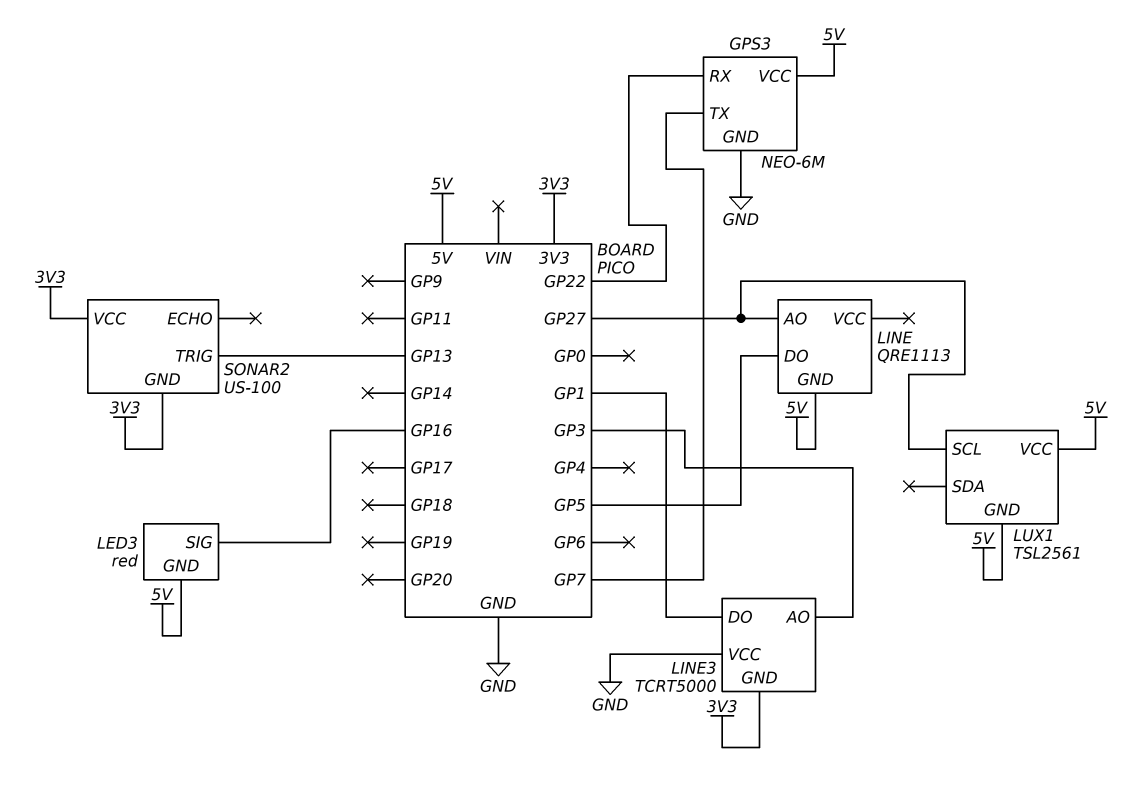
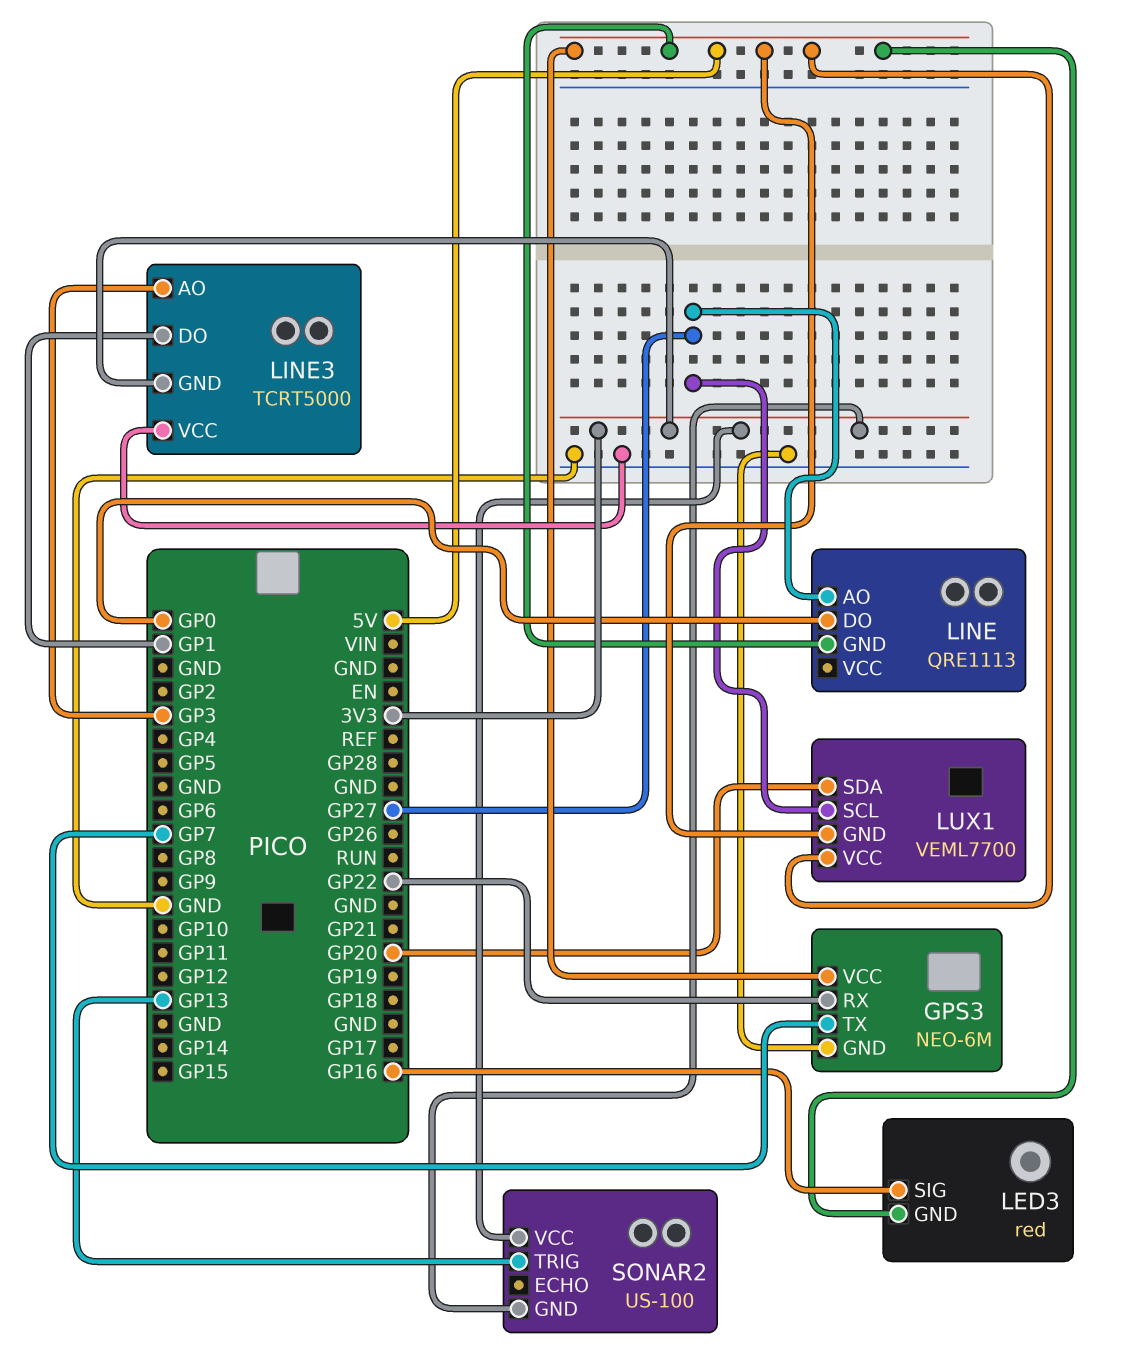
LINE pin DO: GP5 -> GP0
LUX1: TSL2561 -> VEML7700
LUX1 pin SDA: none -> GP20

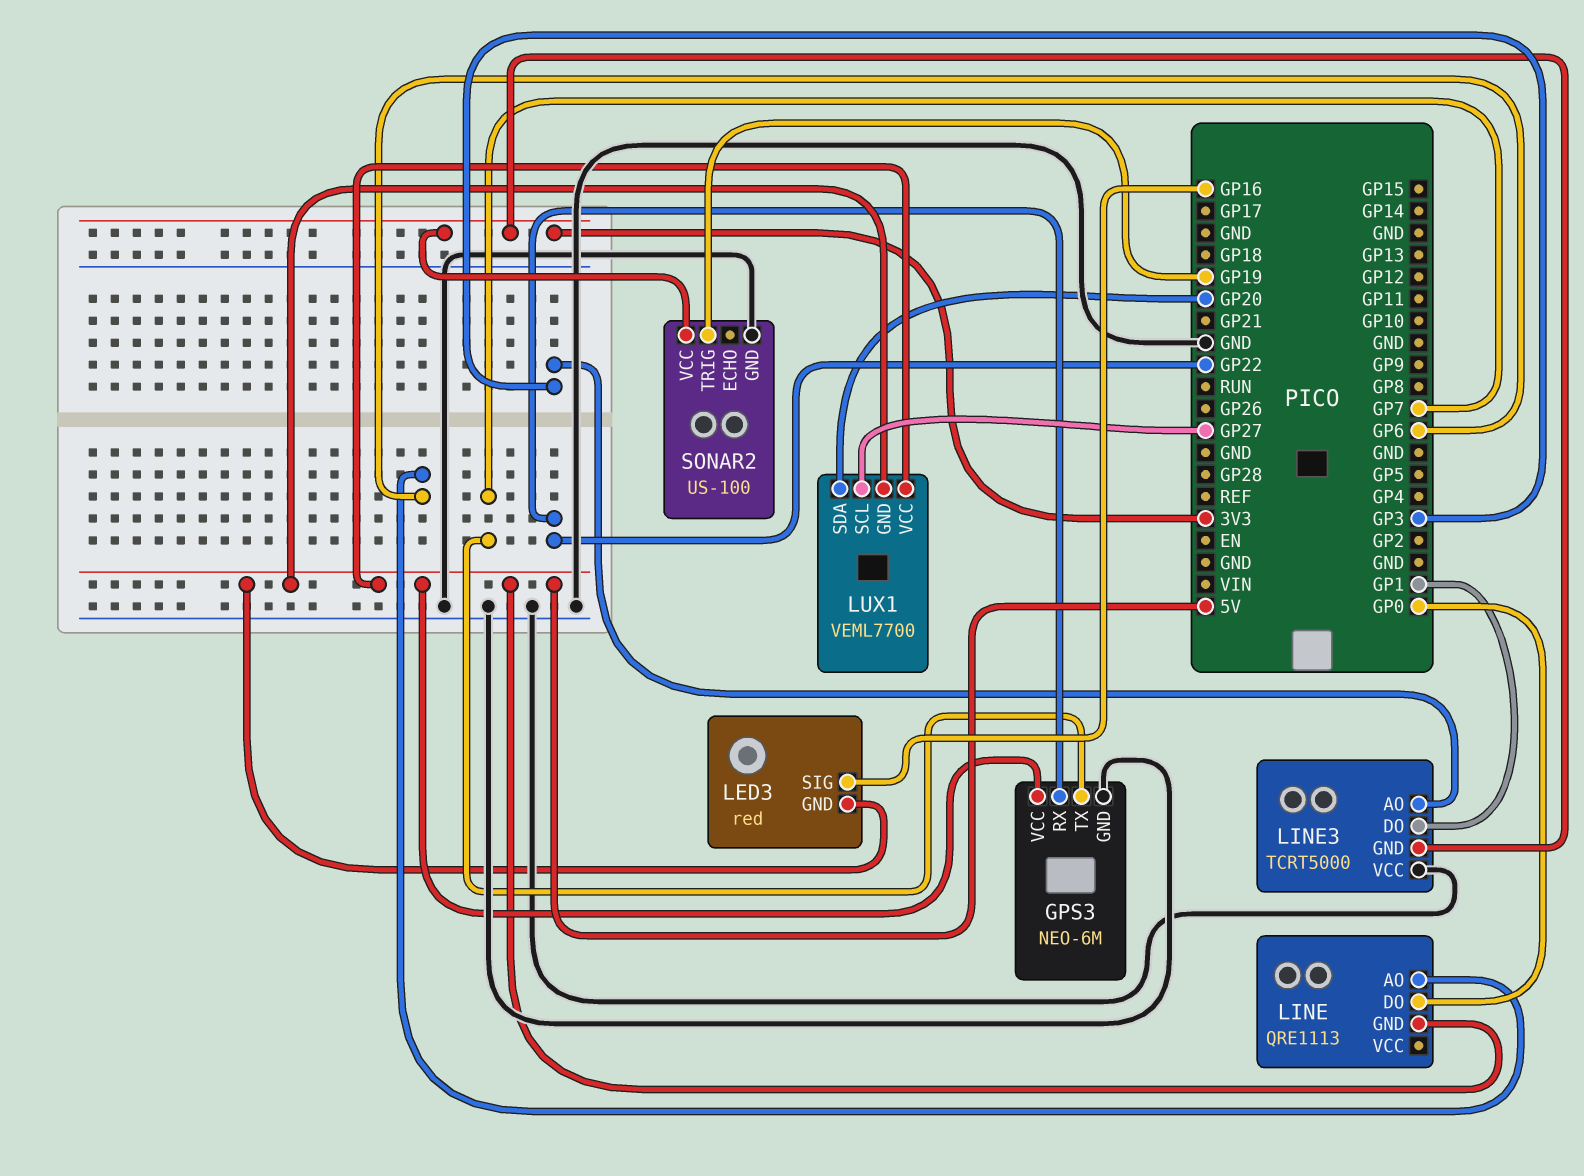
LINE pin AO: GP27 -> GP6
SONAR2 pin GND: 3V3 -> GND
SONAR2 pin TRIG: GP13 -> GP19

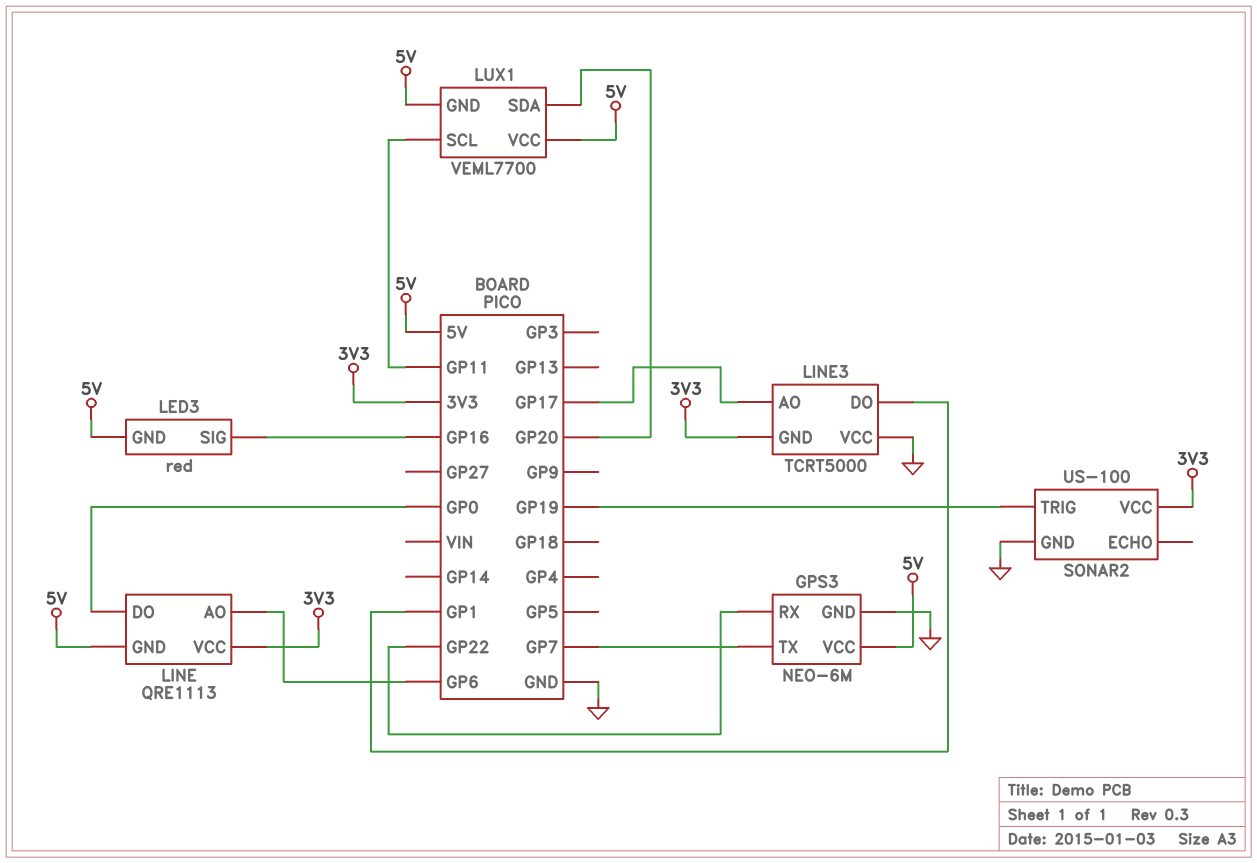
LINE pin VCC: none -> 3V3
LINE3 pin AO: GP3 -> GP17
LUX1 pin SCL: GP27 -> GP11

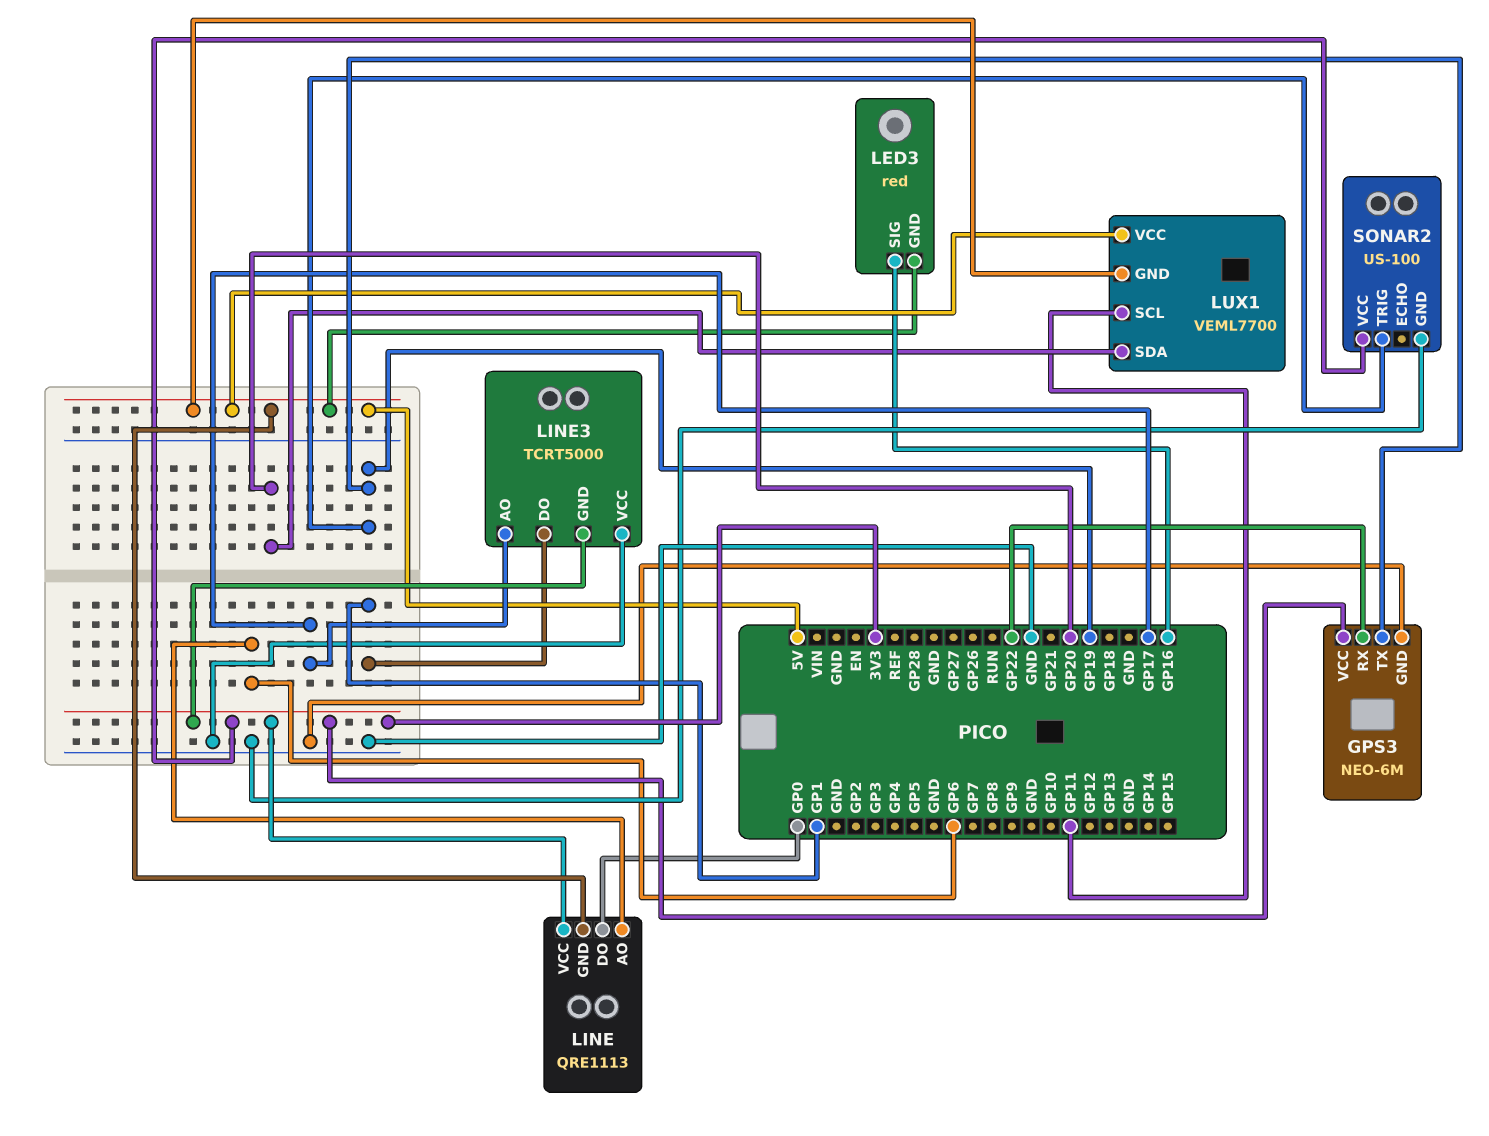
GPS3 pin TX: GP7 -> GP19
GPS3 pin VCC: 5V -> 3V3

